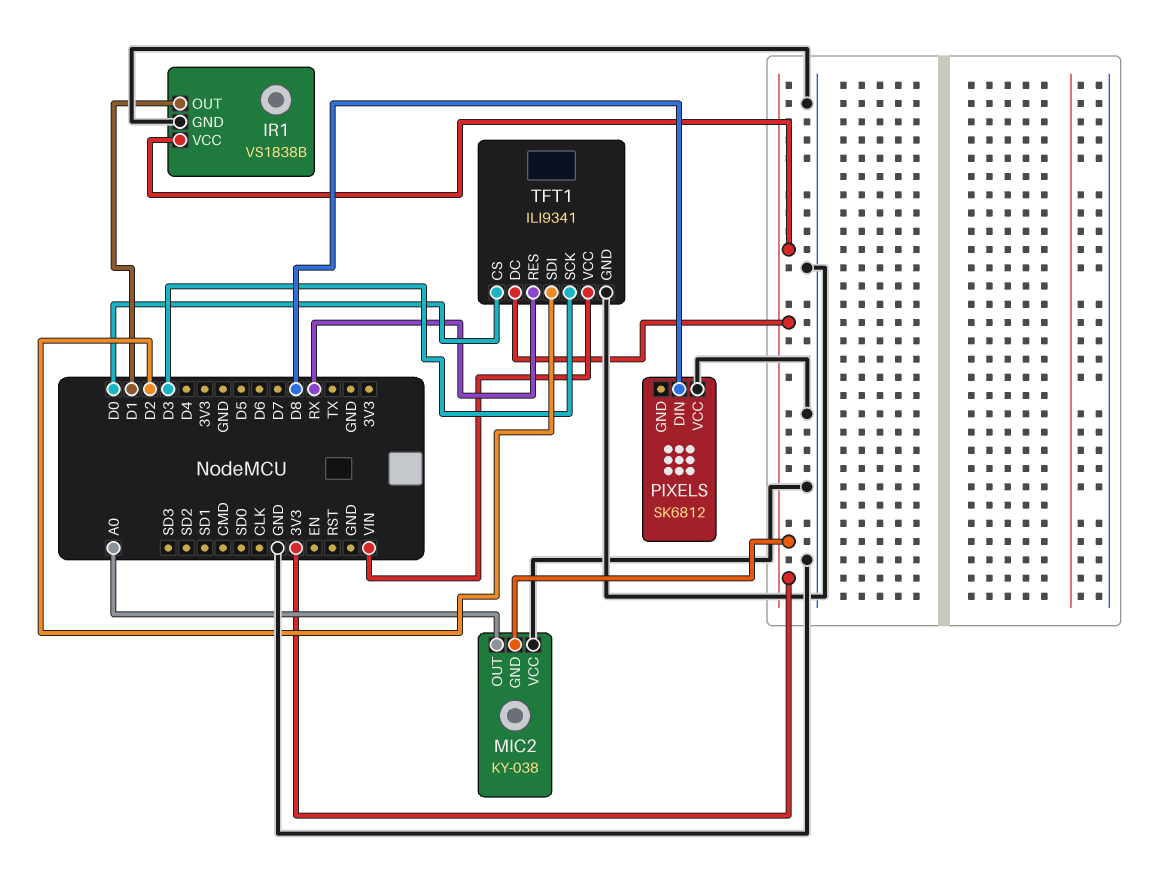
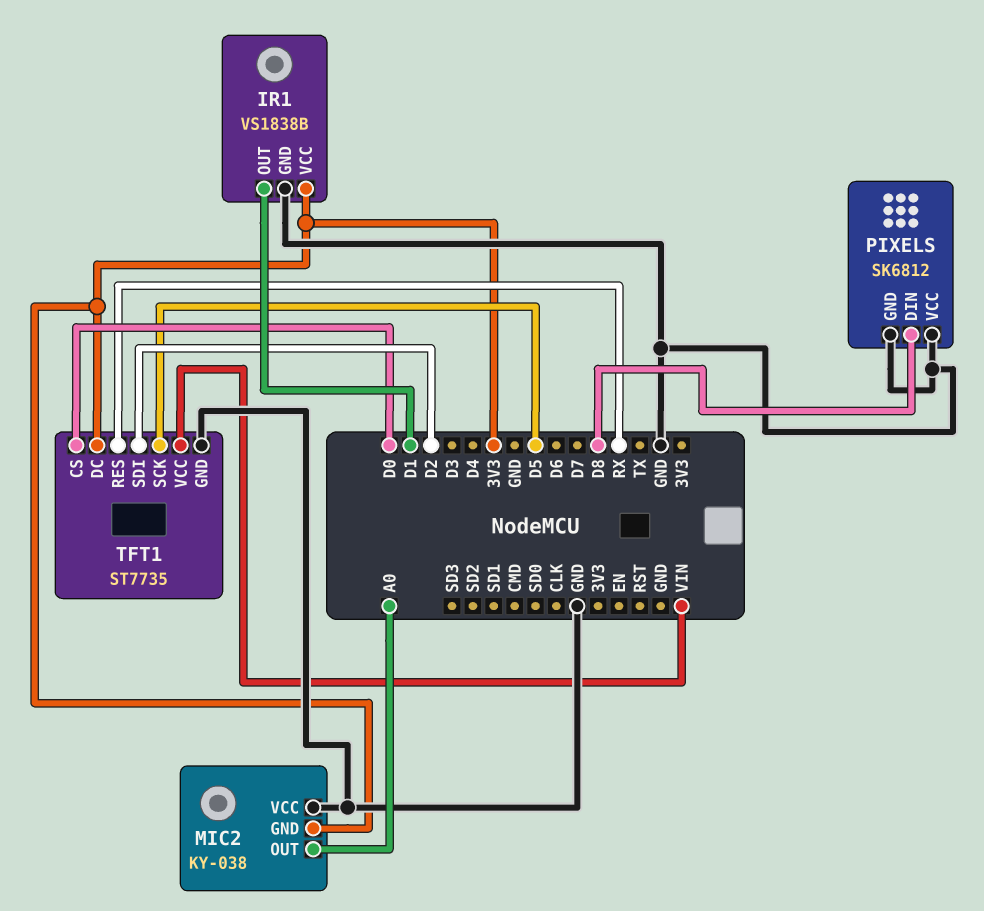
PIXELS pin GND: none -> GND
TFT1: ILI9341 -> ST7735
TFT1 pin SCK: D3 -> D5

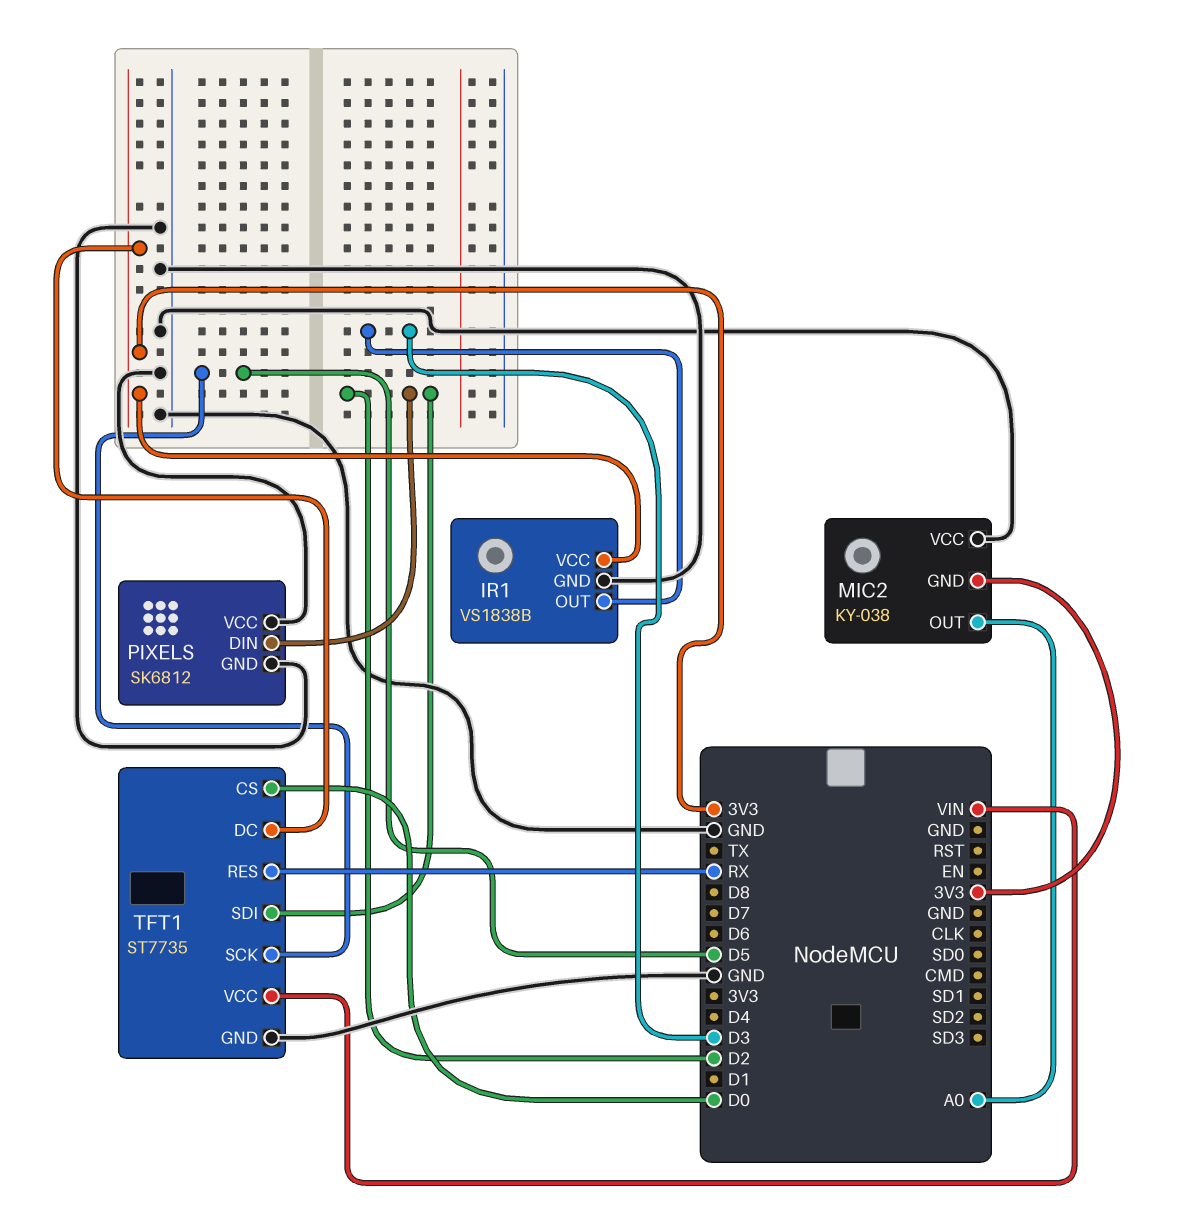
IR1 pin OUT: D1 -> D3
PIXELS pin DIN: D8 -> D2

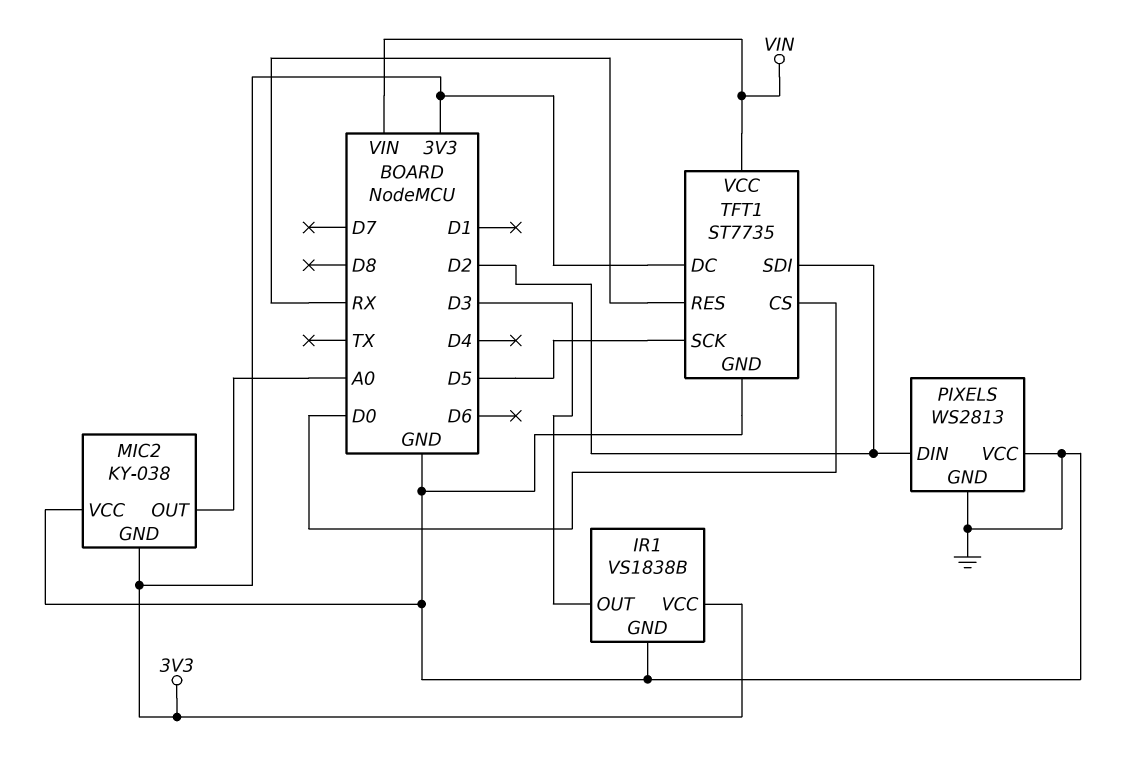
PIXELS: SK6812 -> WS2813

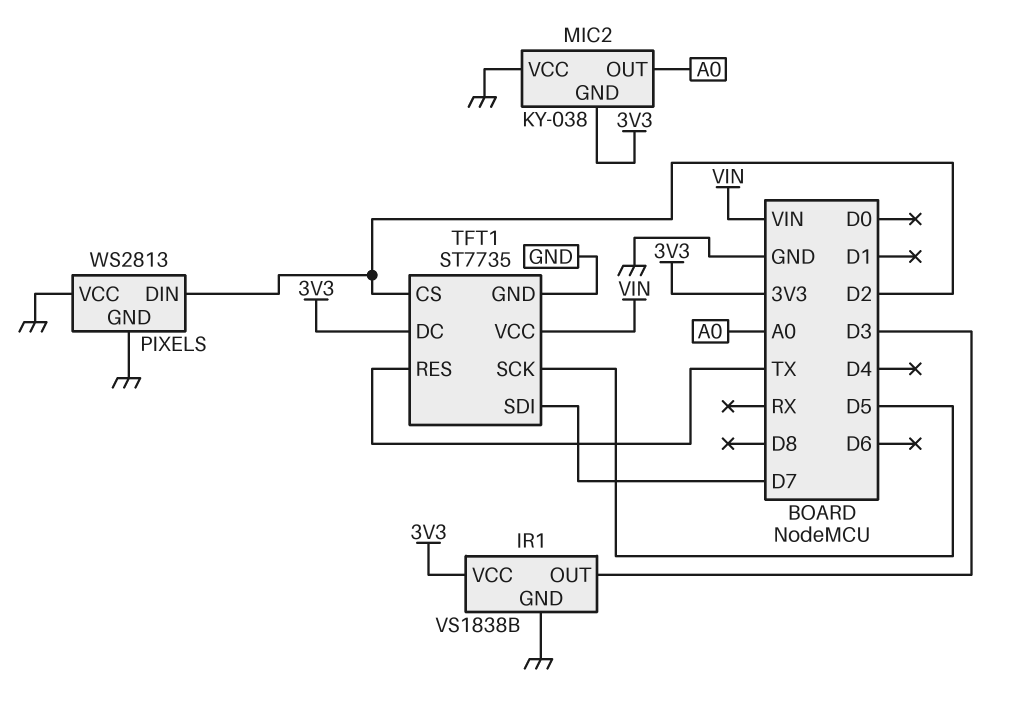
TFT1 pin CS: D0 -> D2
TFT1 pin RES: RX -> TX
TFT1 pin SDI: D2 -> D7

